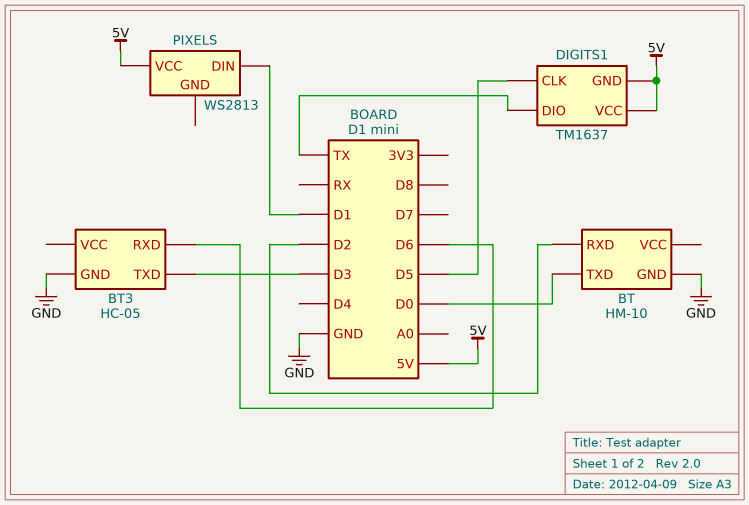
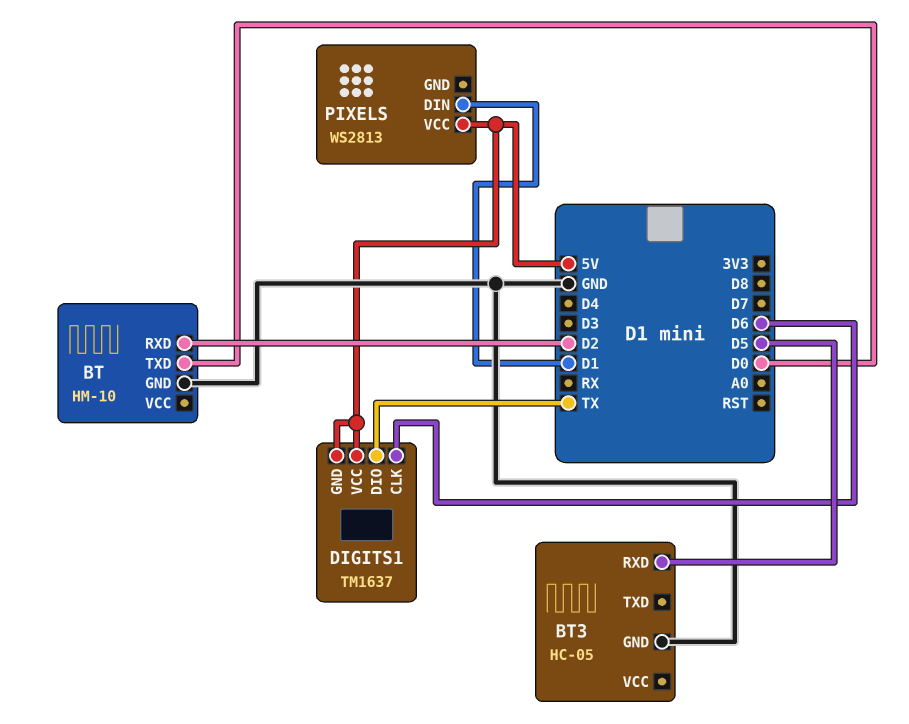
BT3 pin RXD: D6 -> D5
BT3 pin TXD: D3 -> none
DIGITS1 pin CLK: D5 -> D6

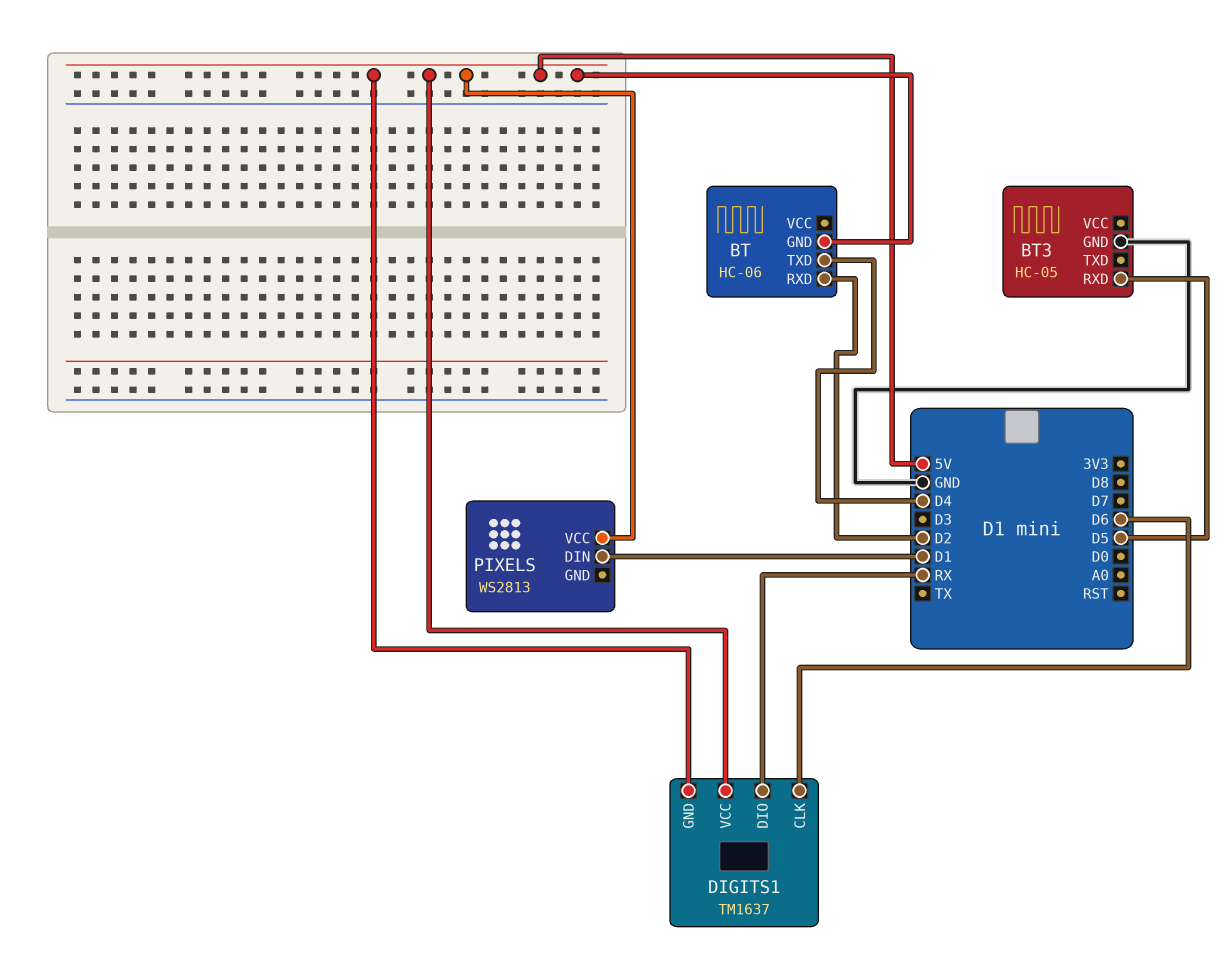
BT: HM-10 -> HC-06
BT pin GND: GND -> 5V
BT pin TXD: D0 -> D4
DIGITS1 pin DIO: TX -> RX

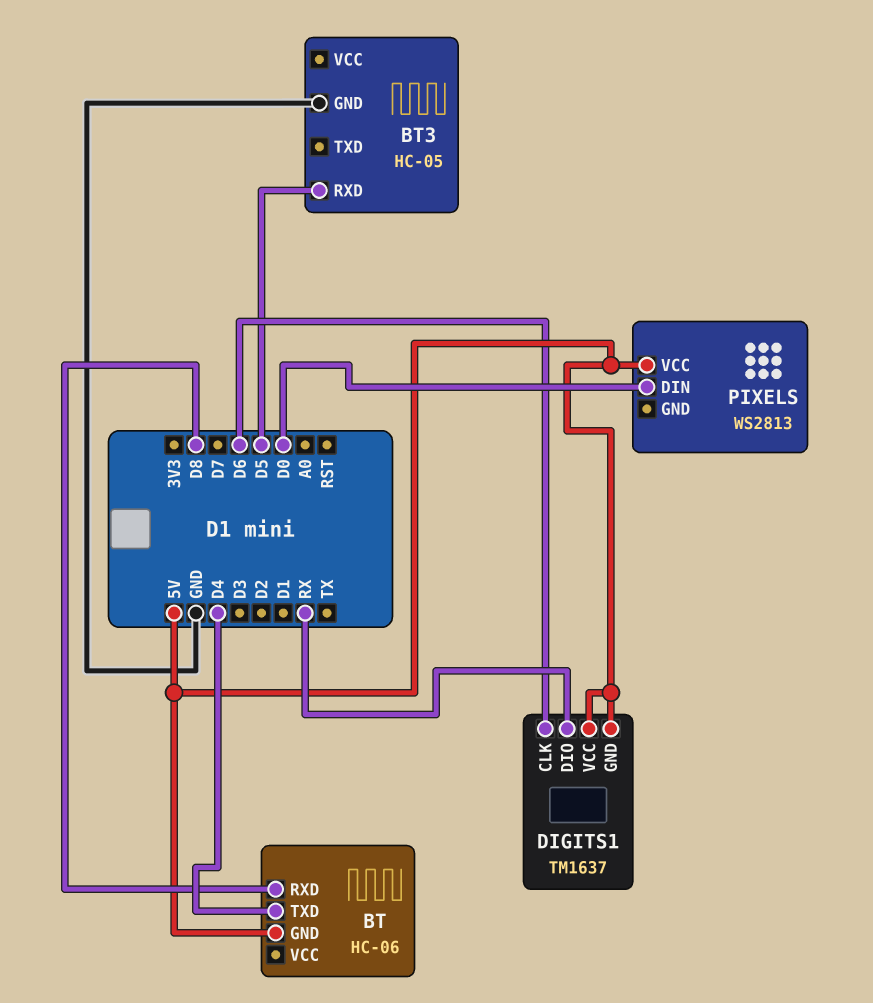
BT pin RXD: D2 -> D8
PIXELS pin DIN: D1 -> D0

